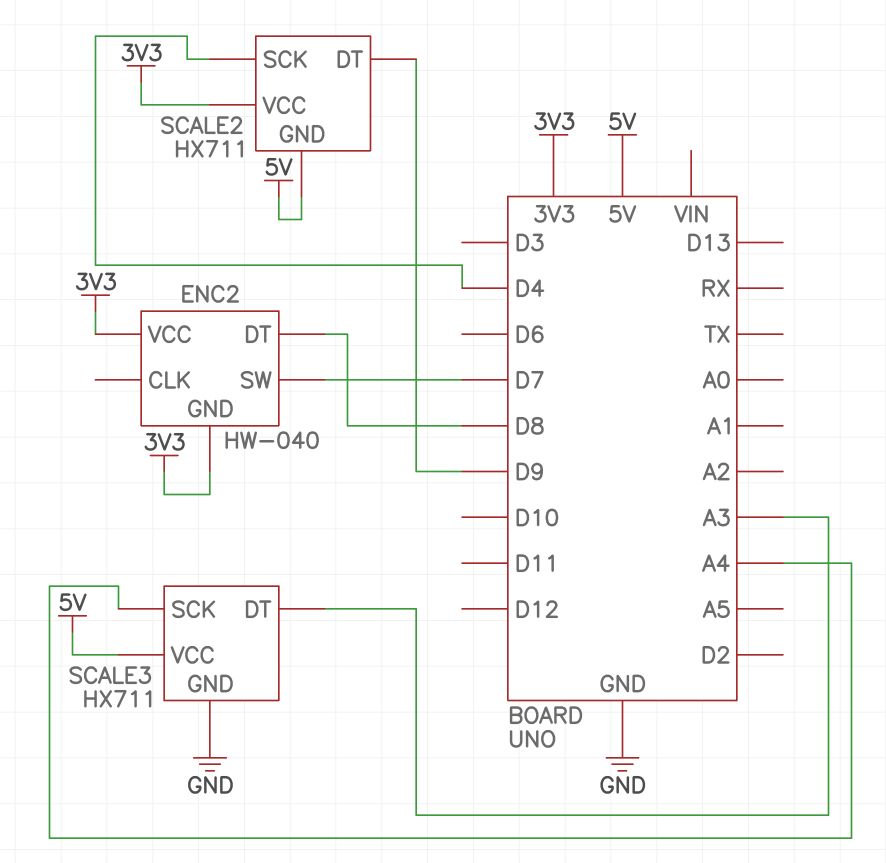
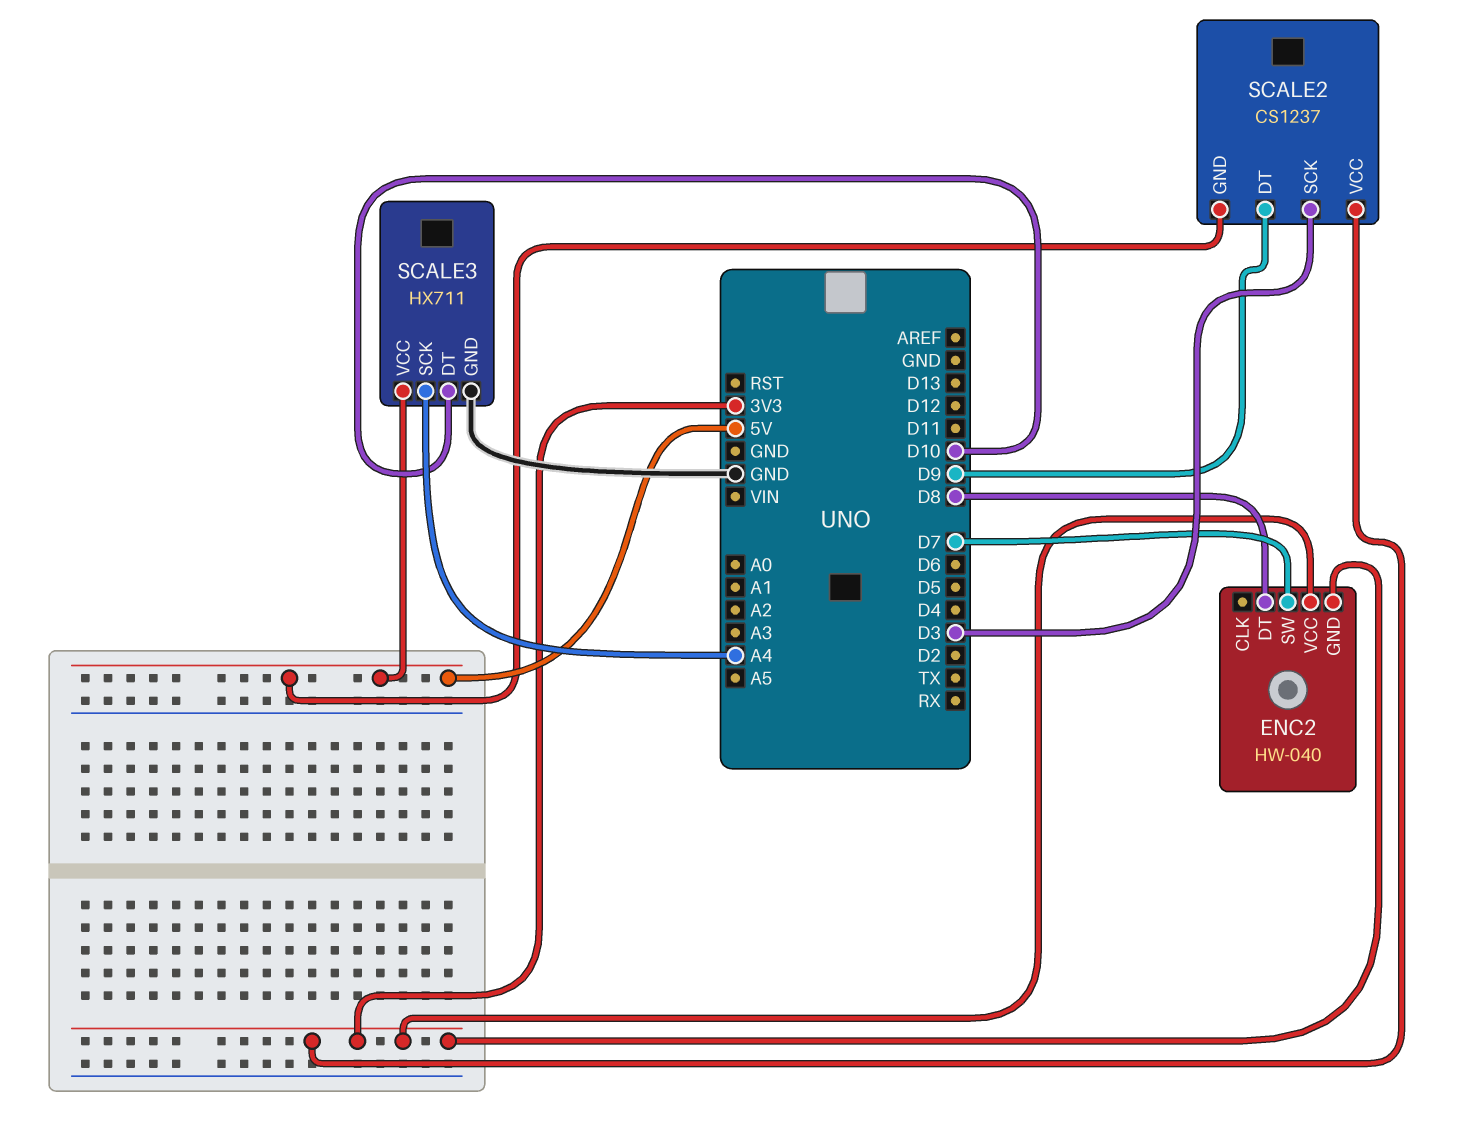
SCALE2: HX711 -> CS1237
SCALE2 pin SCK: D4 -> D3
SCALE3 pin DT: A3 -> D10

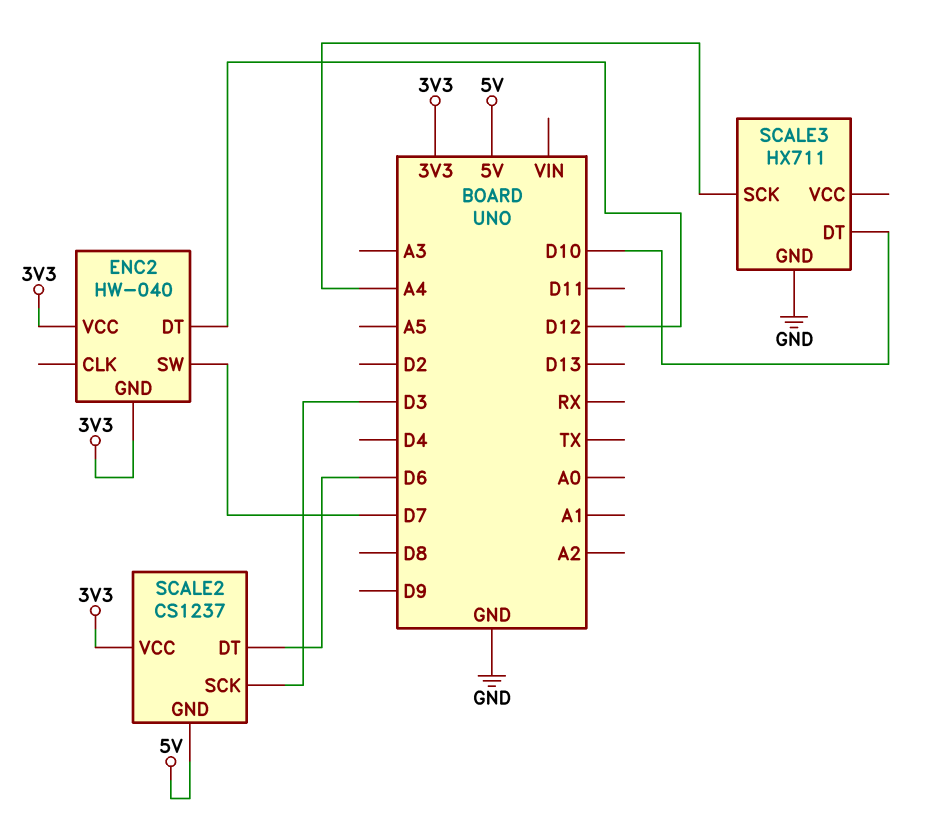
ENC2 pin DT: D8 -> D12
SCALE2 pin DT: D9 -> D6
SCALE3 pin VCC: 5V -> none

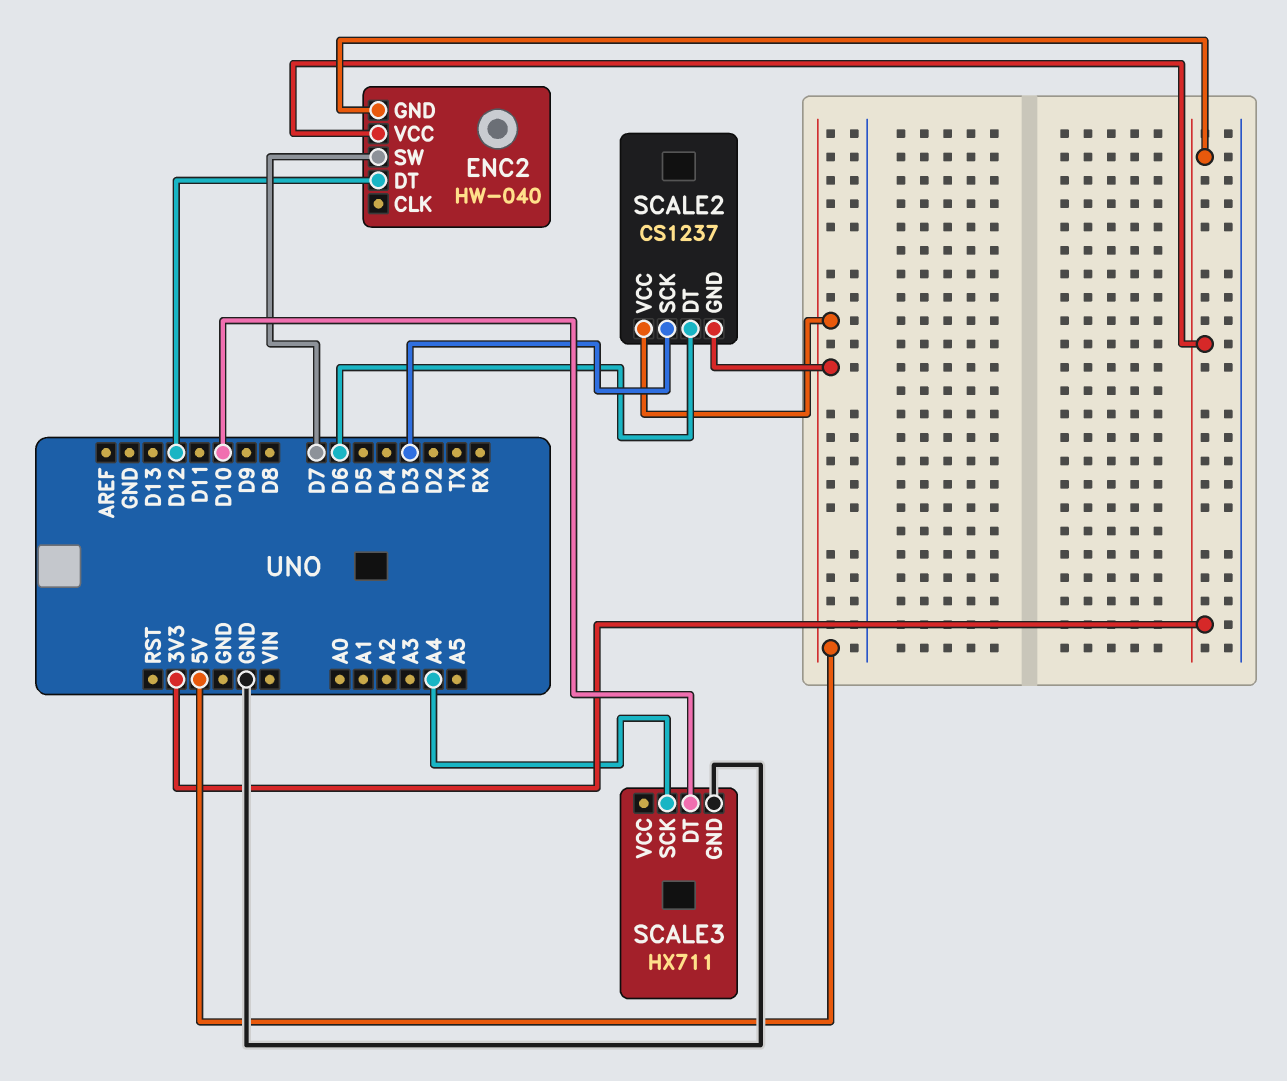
SCALE2 pin VCC: 3V3 -> 5V

